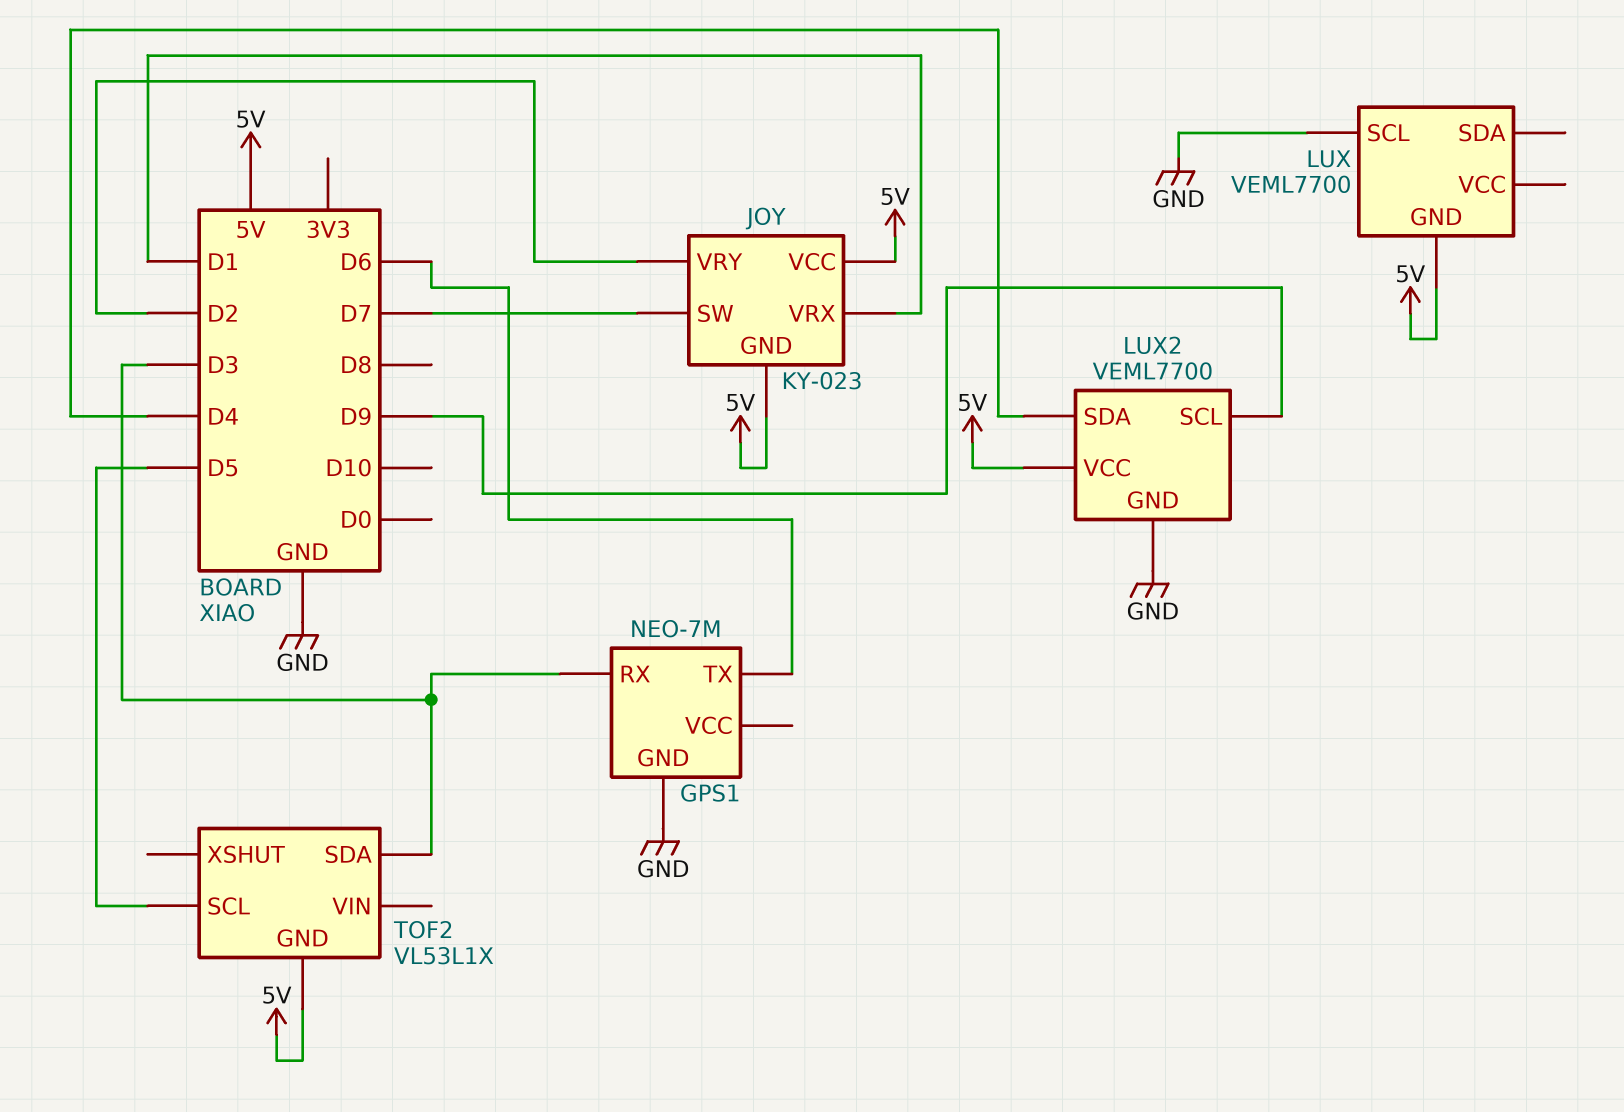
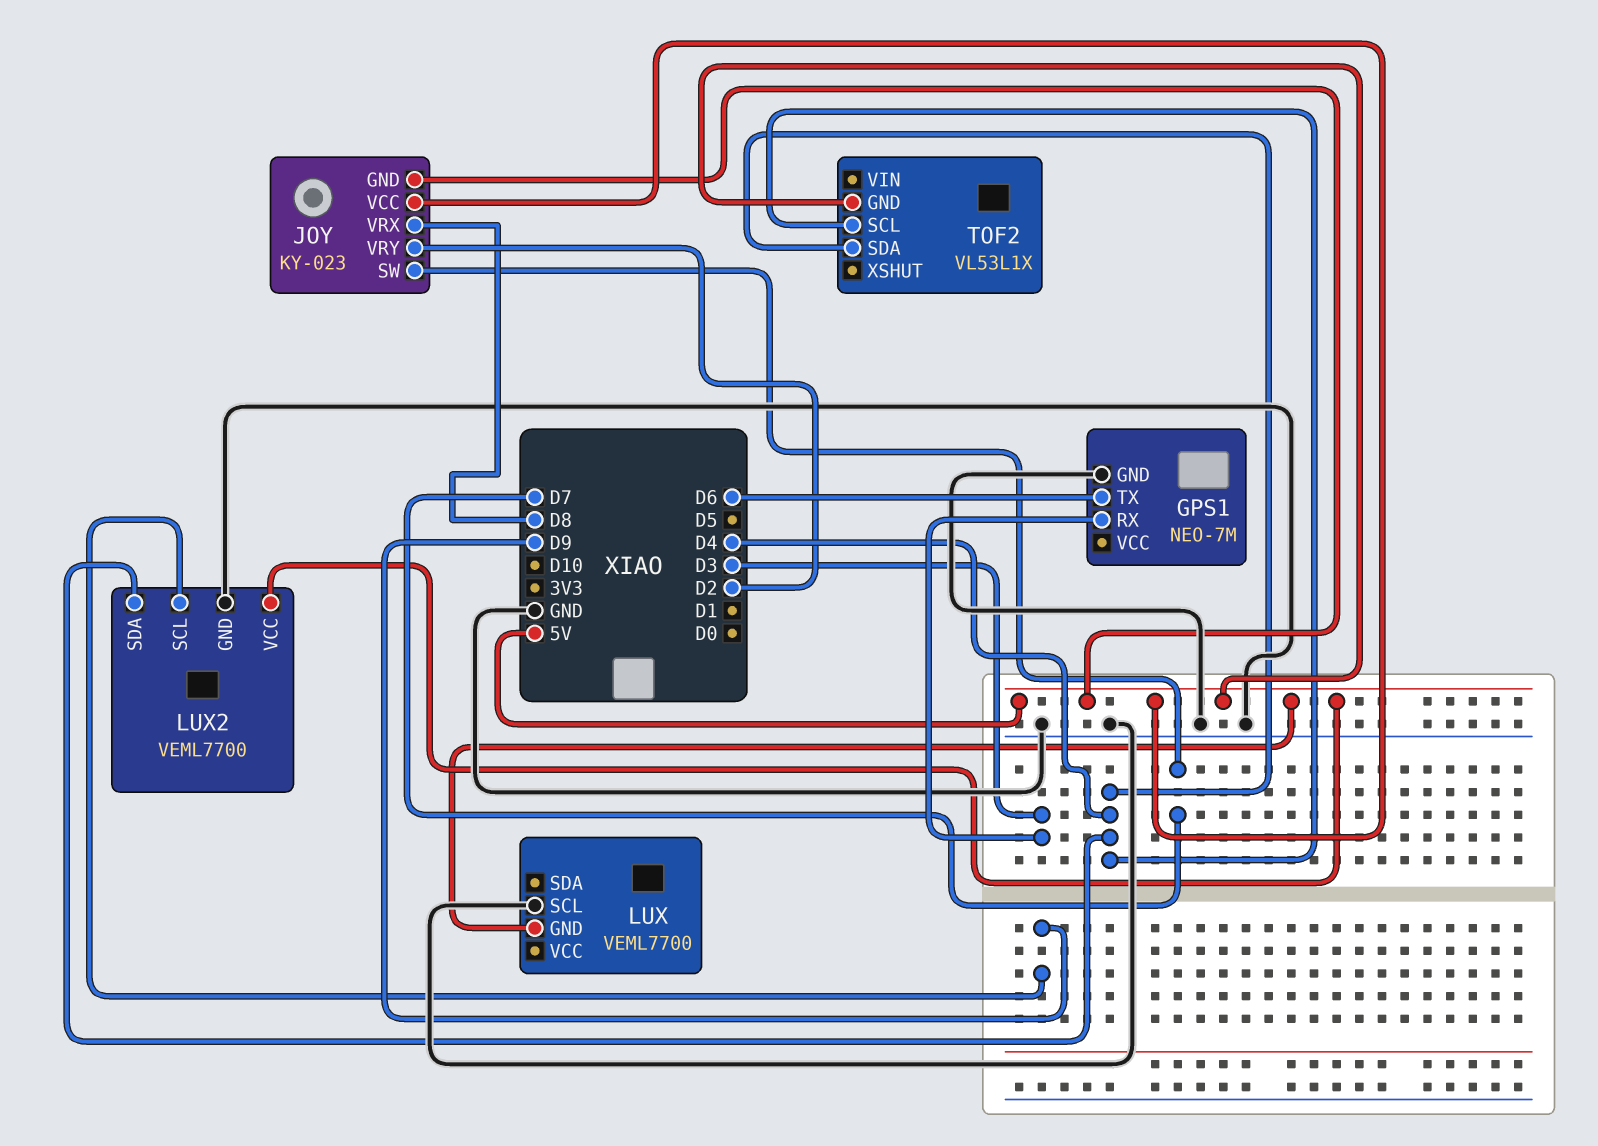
JOY pin VRX: D1 -> D8
TOF2 pin SCL: D5 -> D4
TOF2 pin SDA: D3 -> D4

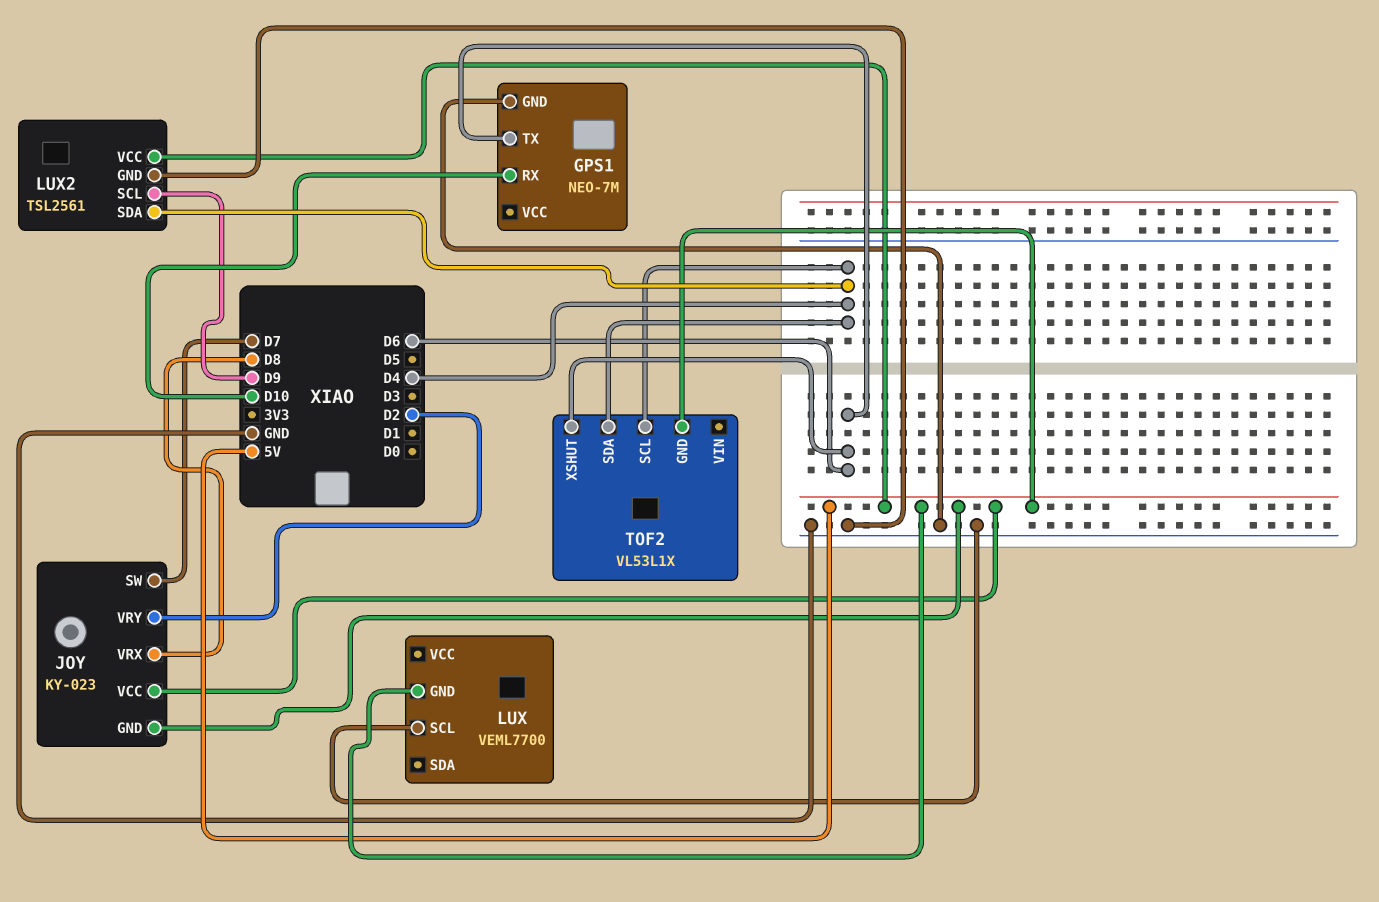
GPS1 pin RX: D3 -> D10
LUX2: VEML7700 -> TSL2561
TOF2 pin XSHUT: none -> D6

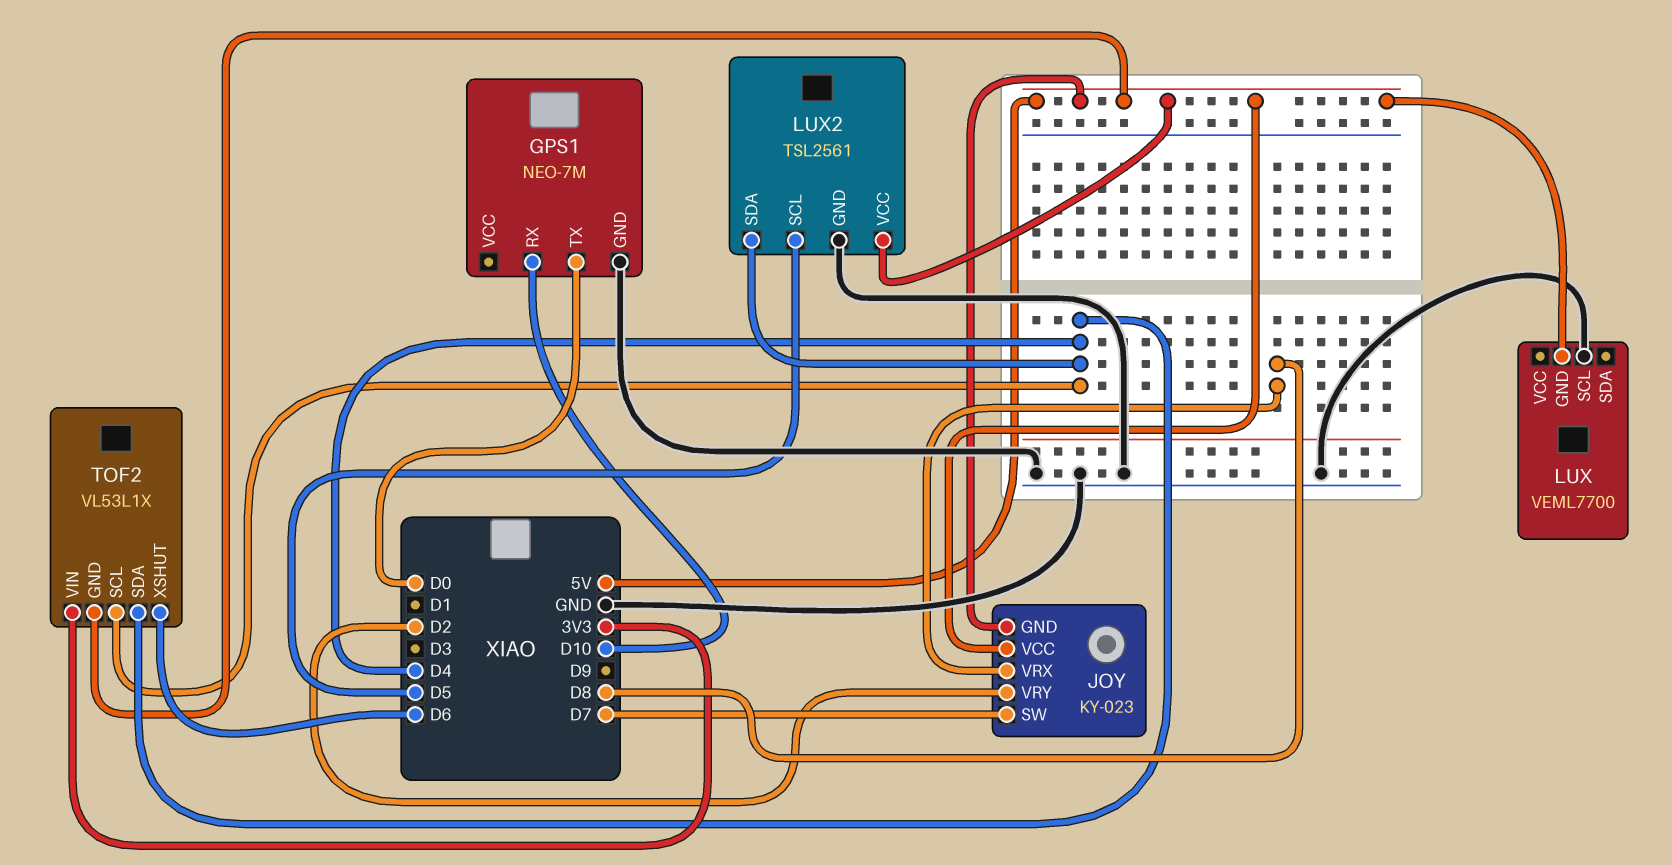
GPS1 pin TX: D6 -> D0
LUX2 pin SCL: D9 -> D5
TOF2 pin VIN: none -> 3V3

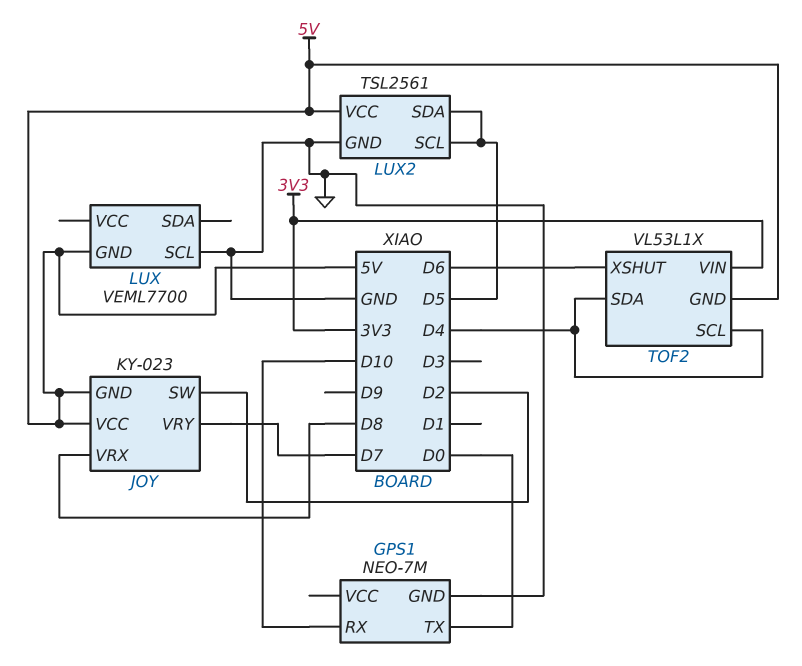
JOY pin SW: D7 -> D2
JOY pin VRY: D2 -> D7
LUX2 pin SDA: D4 -> D5

